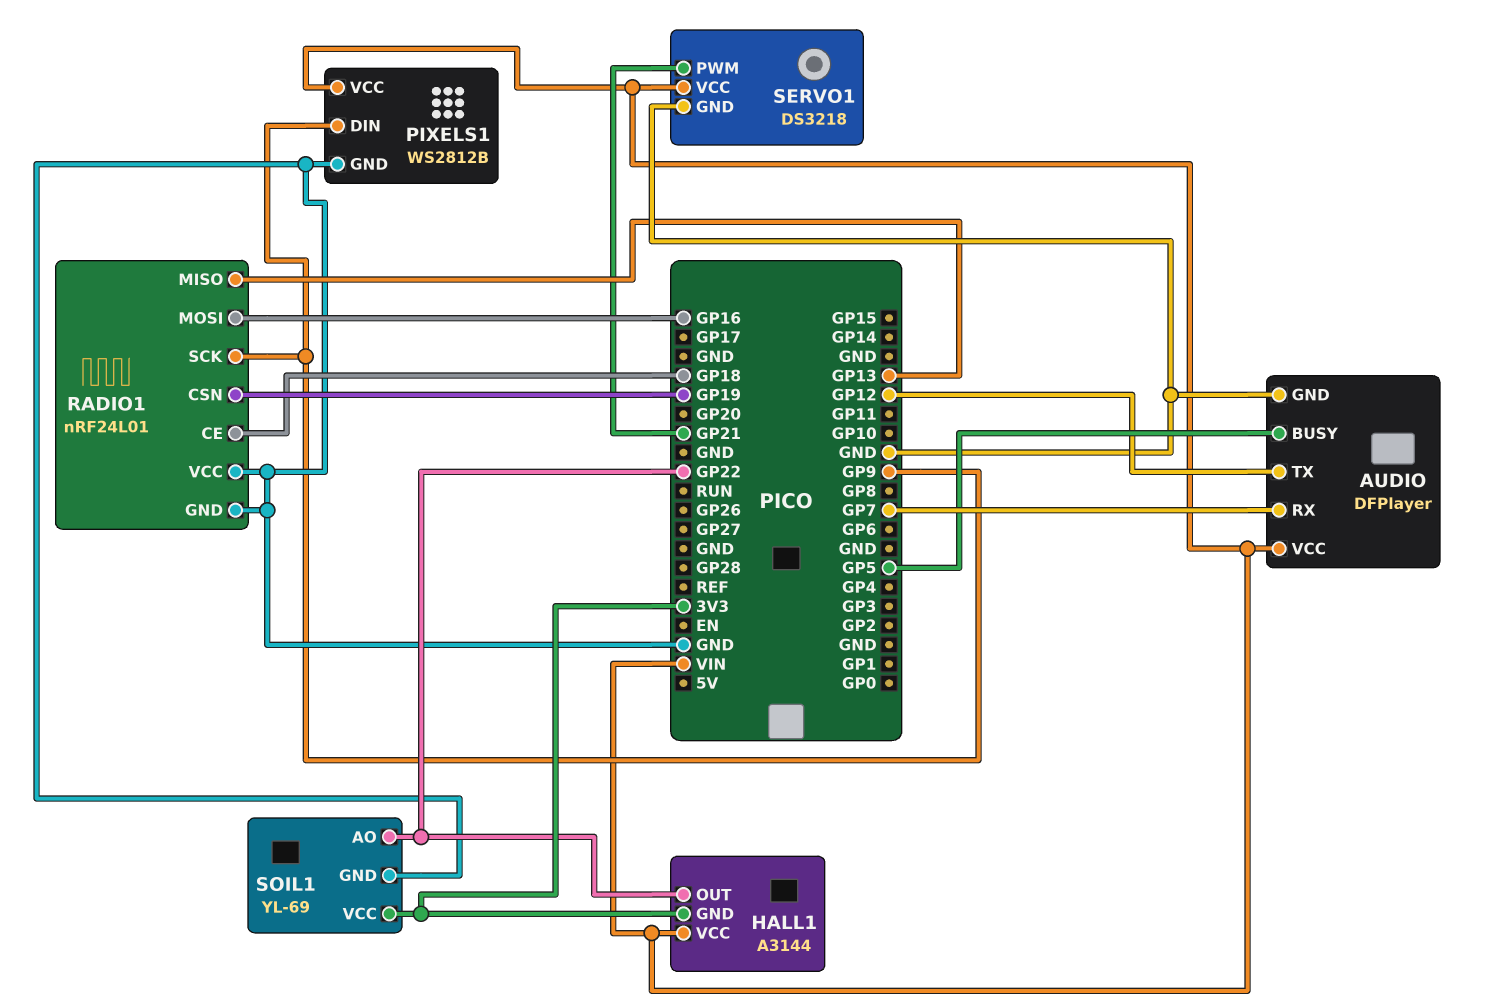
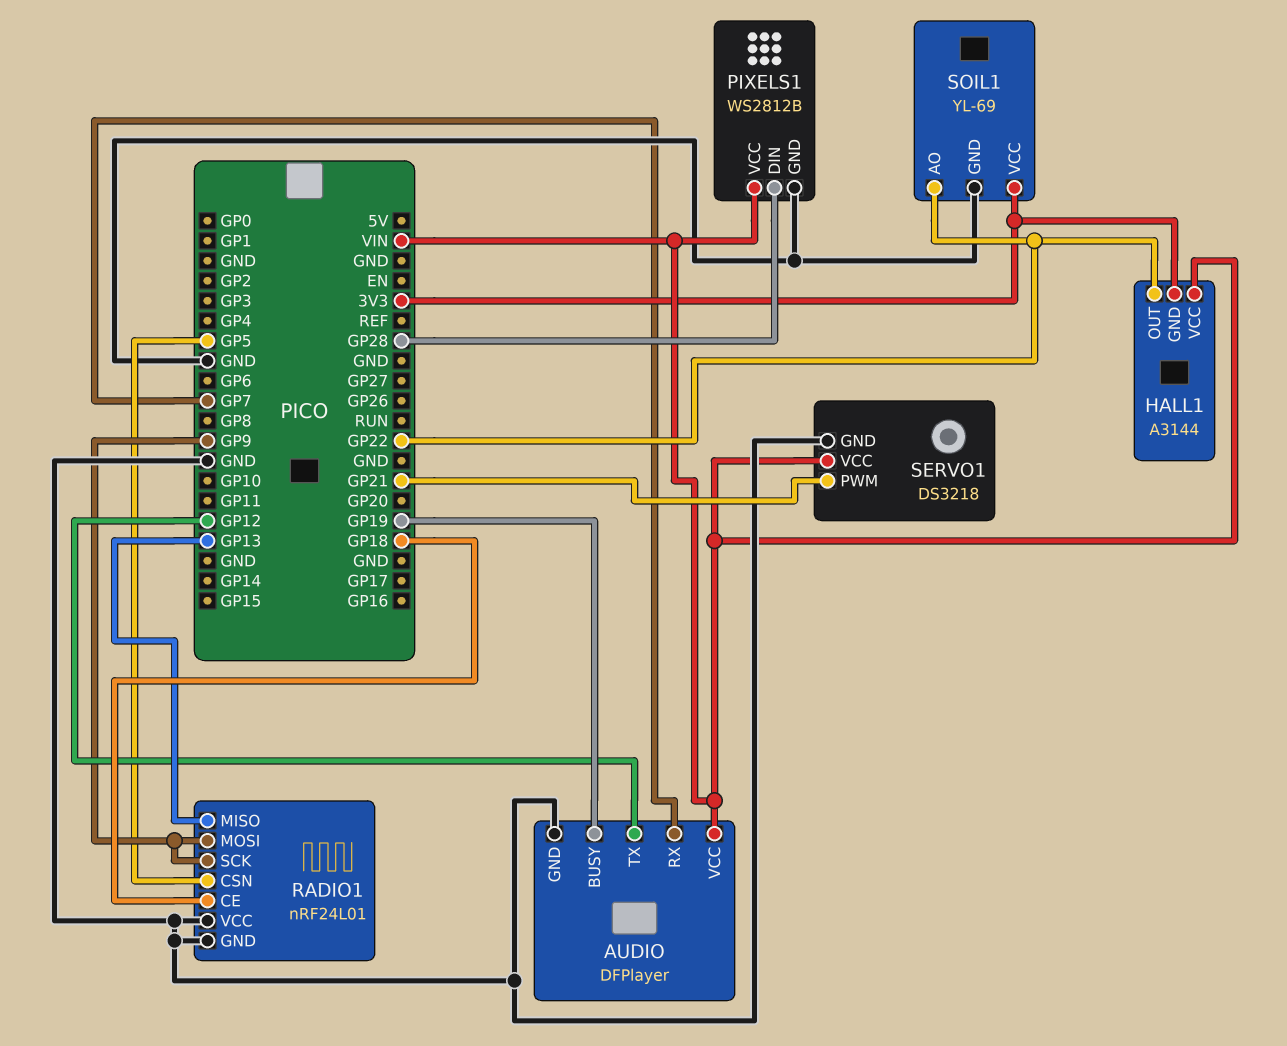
AUDIO pin BUSY: GP5 -> GP19
PIXELS1 pin DIN: GP9 -> GP28
RADIO1 pin CSN: GP19 -> GP5
RADIO1 pin MOSI: GP16 -> GP9

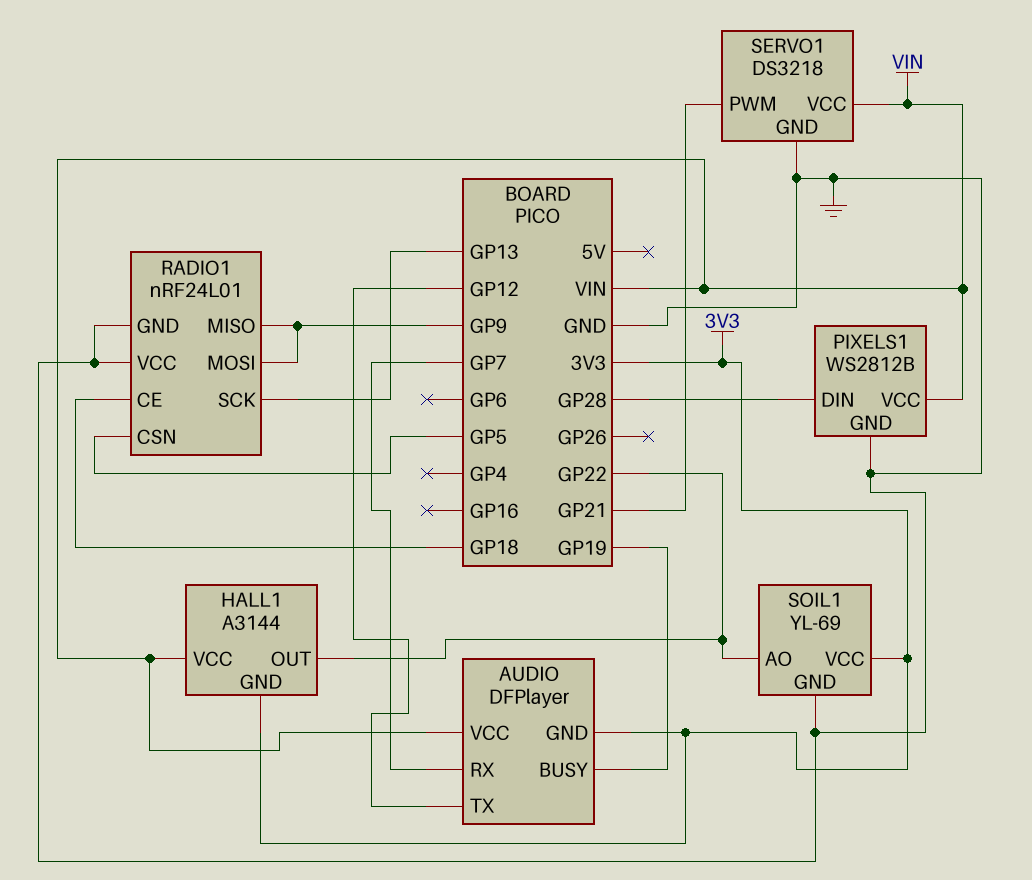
AUDIO pin GND: GND -> 3V3
RADIO1 pin MISO: GP13 -> GP9
RADIO1 pin SCK: GP9 -> GP13

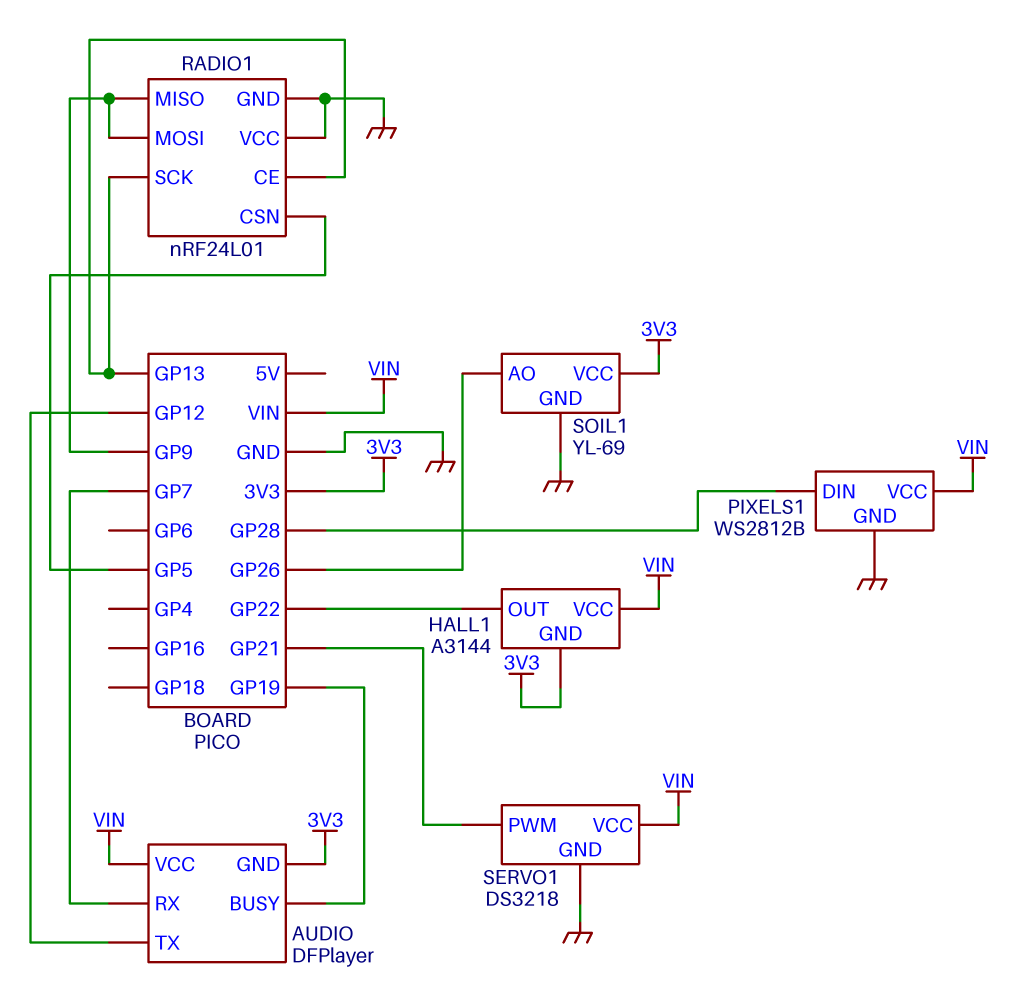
RADIO1 pin CE: GP18 -> GP13
SOIL1 pin AO: GP22 -> GP26

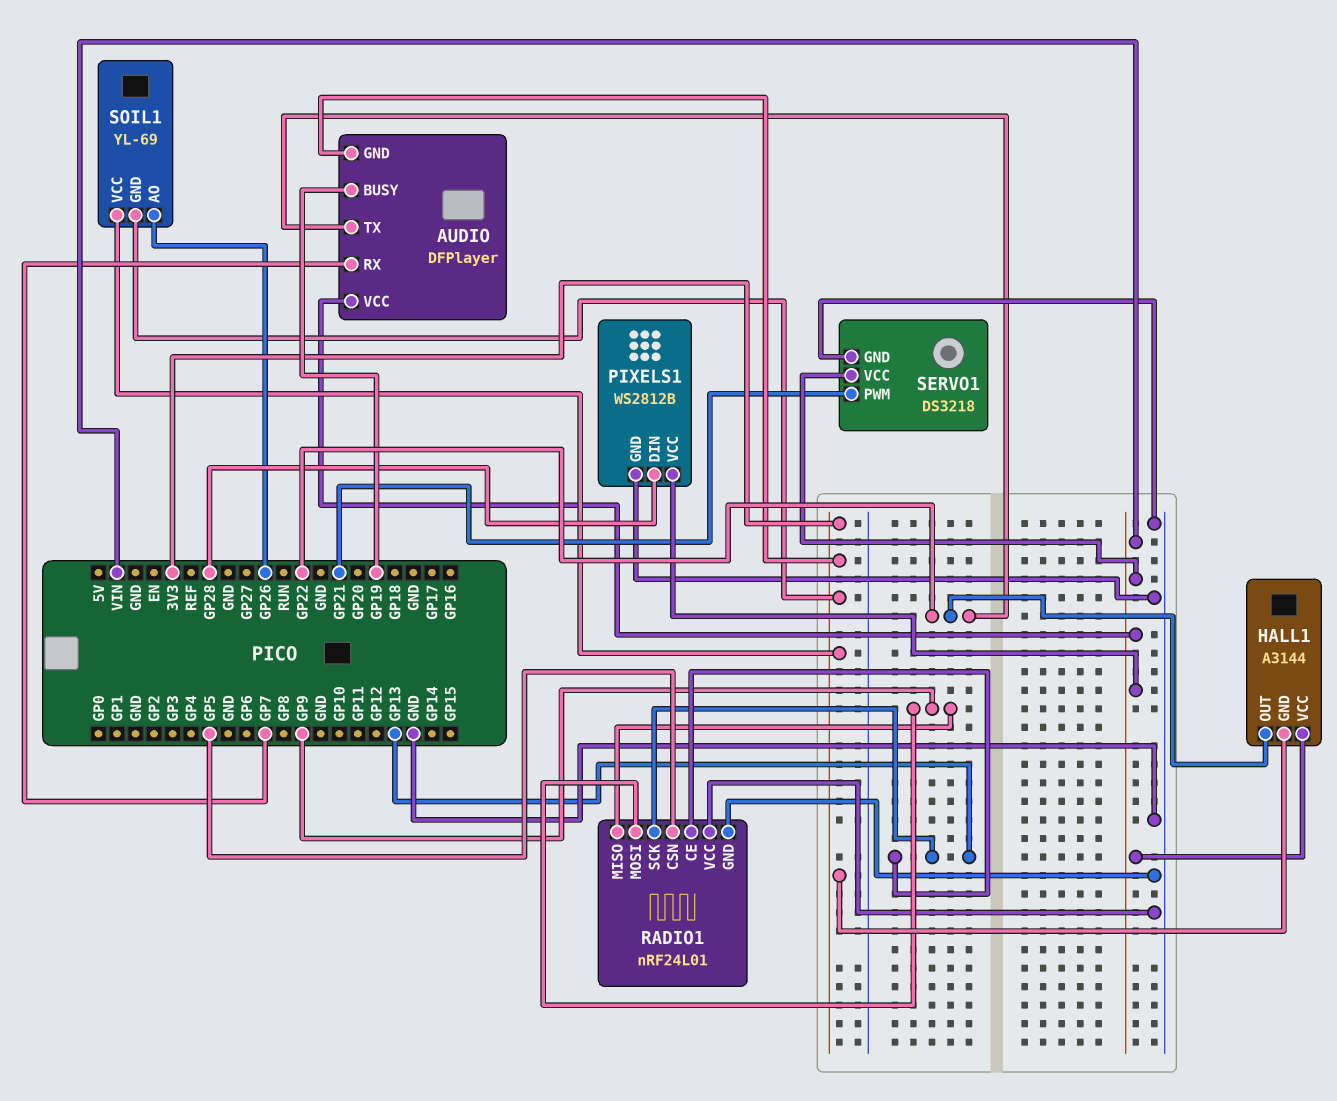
AUDIO pin TX: GP12 -> GP22
SOIL1 pin GND: GND -> 3V3

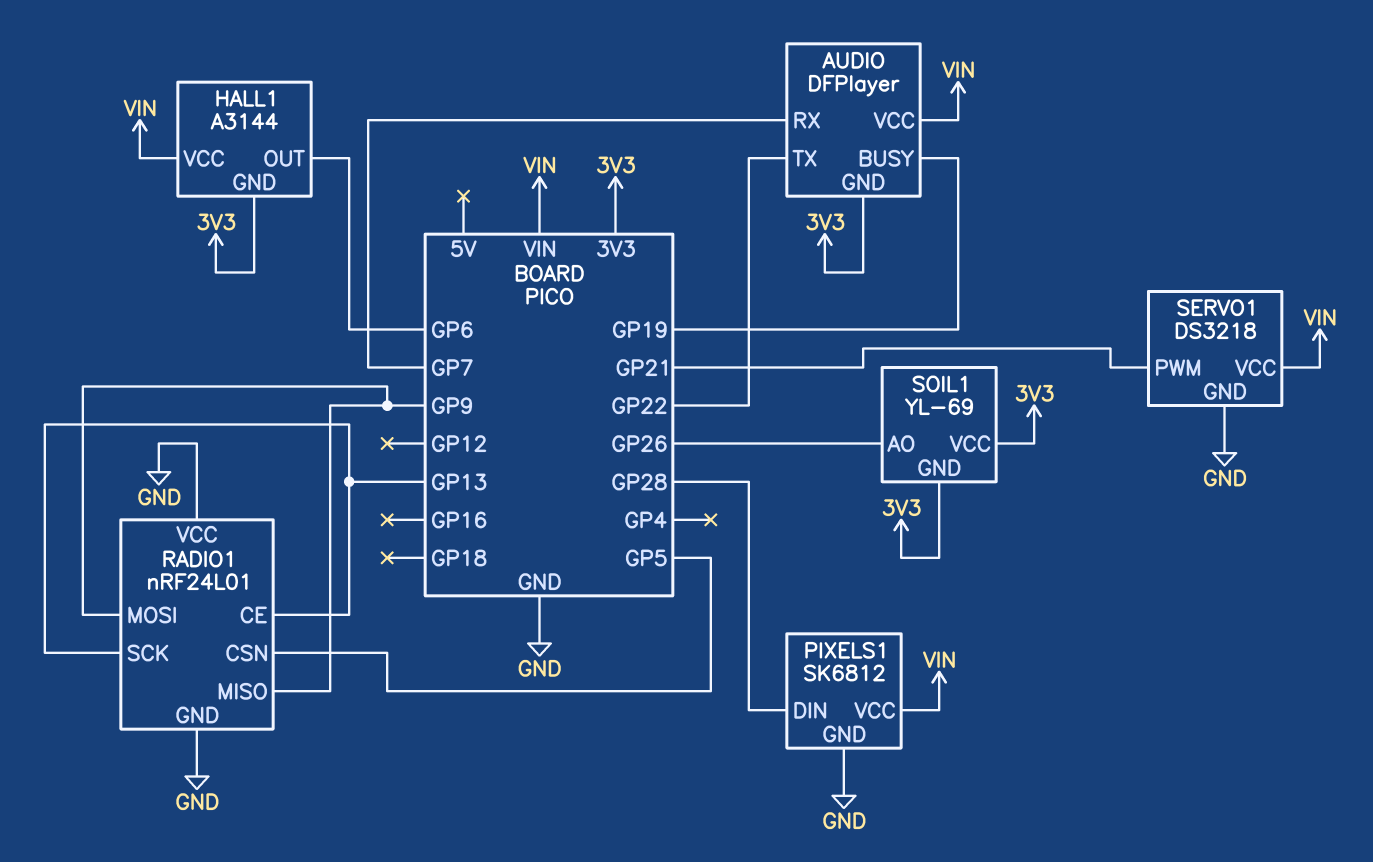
HALL1 pin OUT: GP22 -> GP6
PIXELS1: WS2812B -> SK6812

